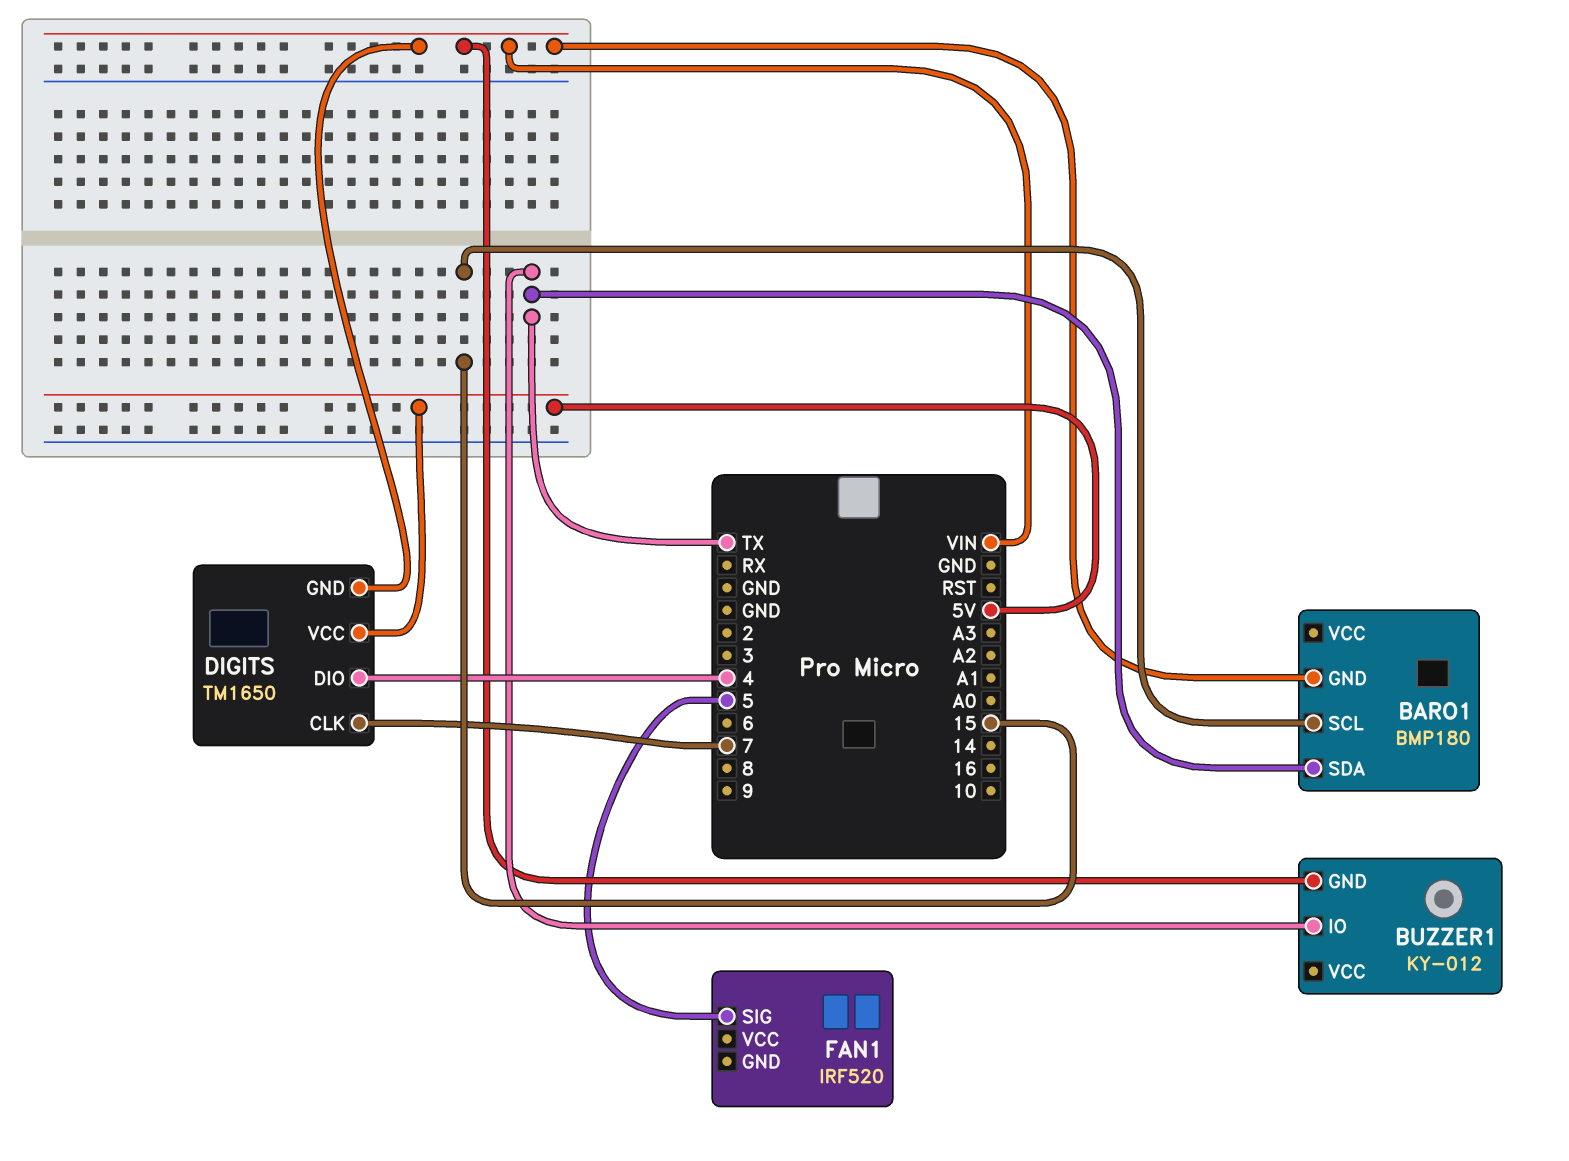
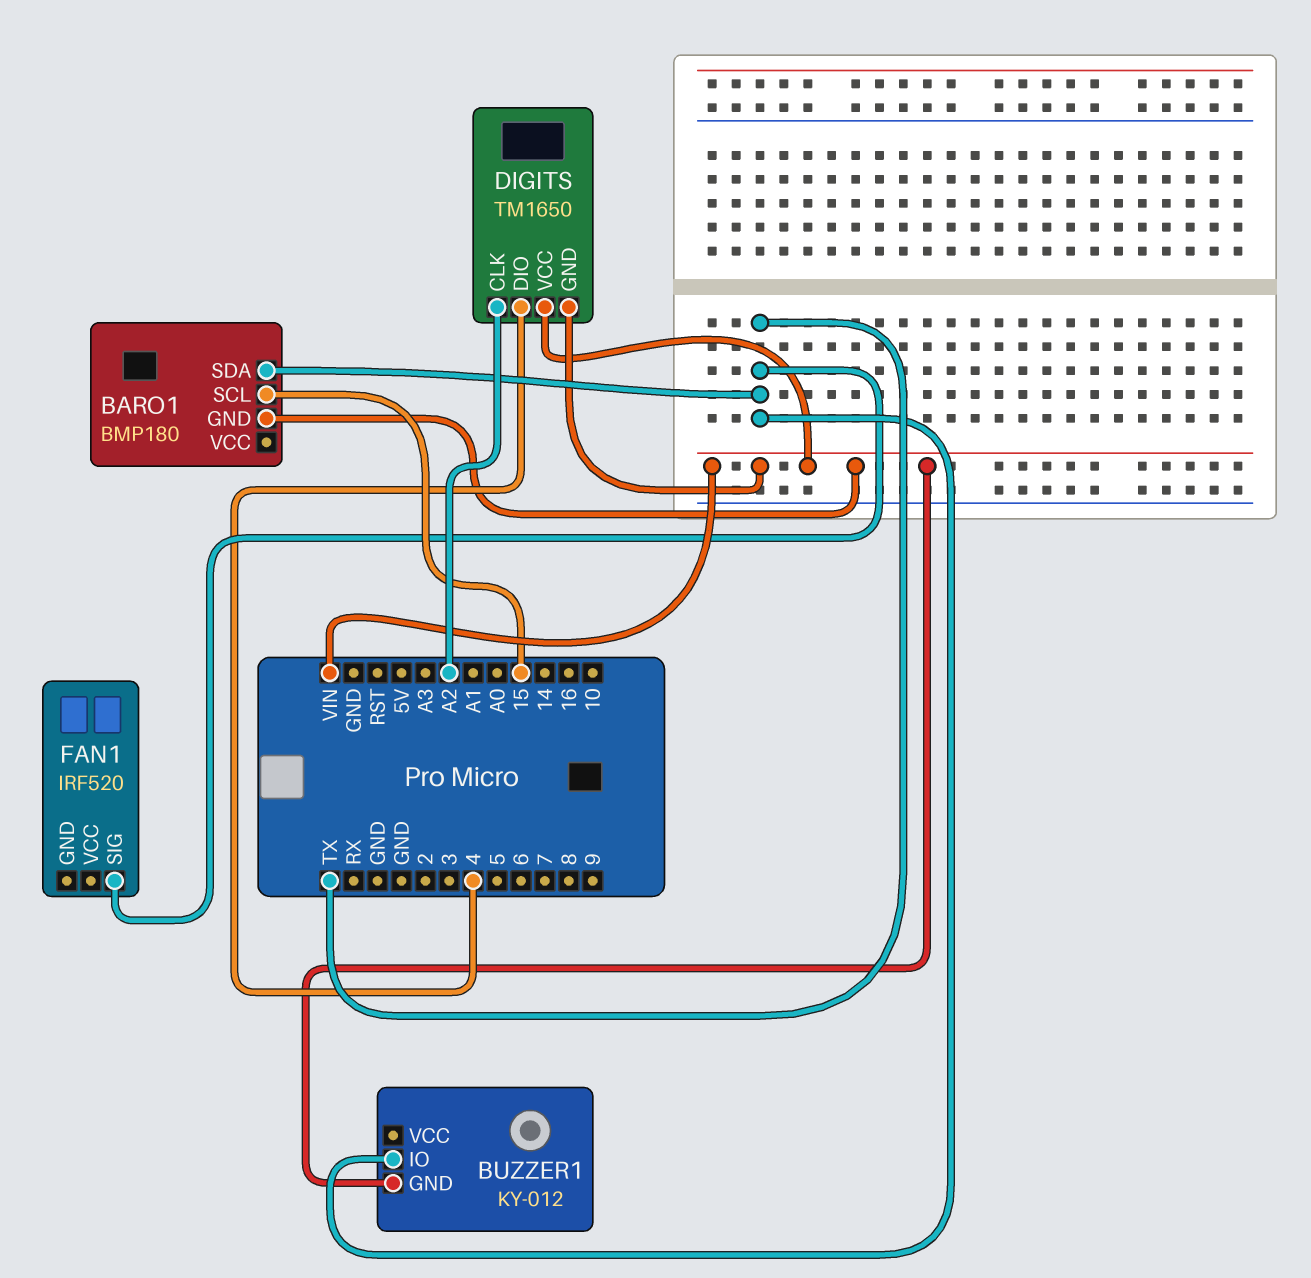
DIGITS pin CLK: 7 -> A2
DIGITS pin VCC: 5V -> VIN
FAN1 pin SIG: 5 -> TX

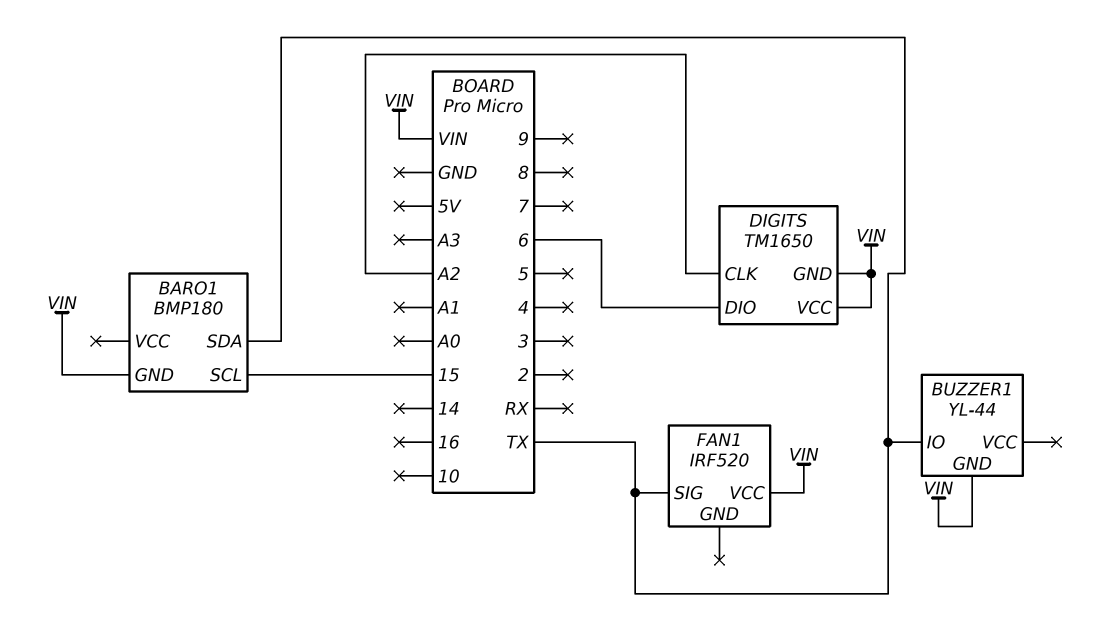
BUZZER1: KY-012 -> YL-44
DIGITS pin DIO: 4 -> 6
FAN1 pin VCC: none -> VIN

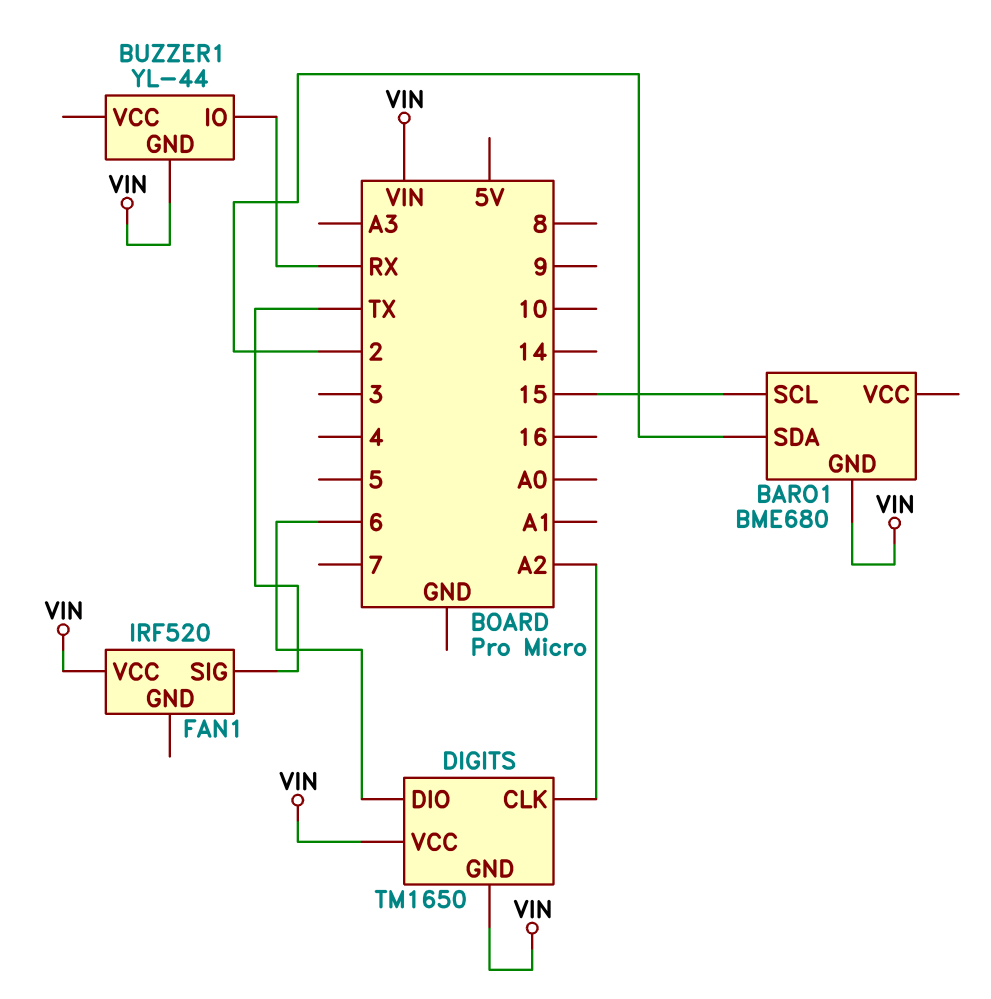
BARO1: BMP180 -> BME680
BARO1 pin SDA: TX -> 2
BUZZER1 pin IO: TX -> RX

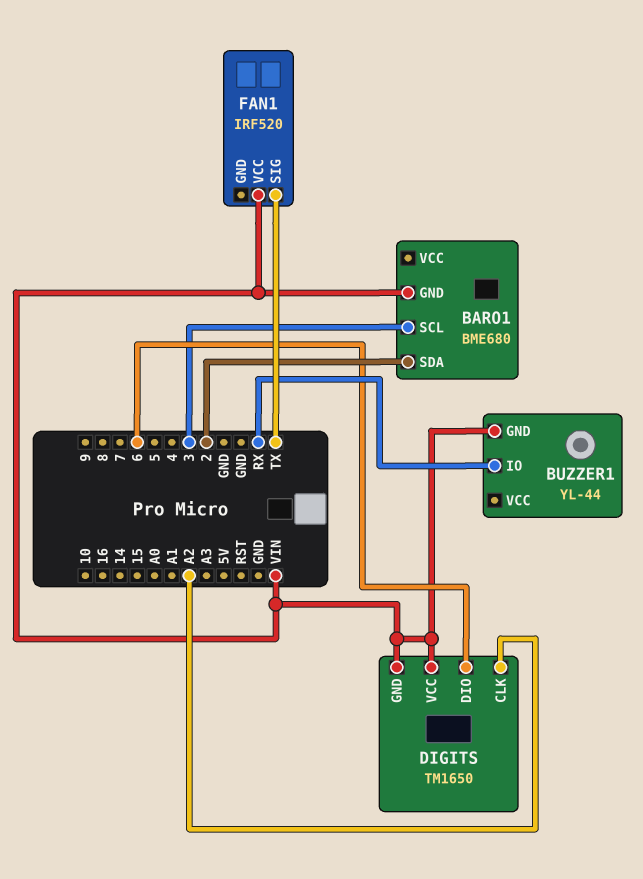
BARO1 pin SCL: 15 -> 3

